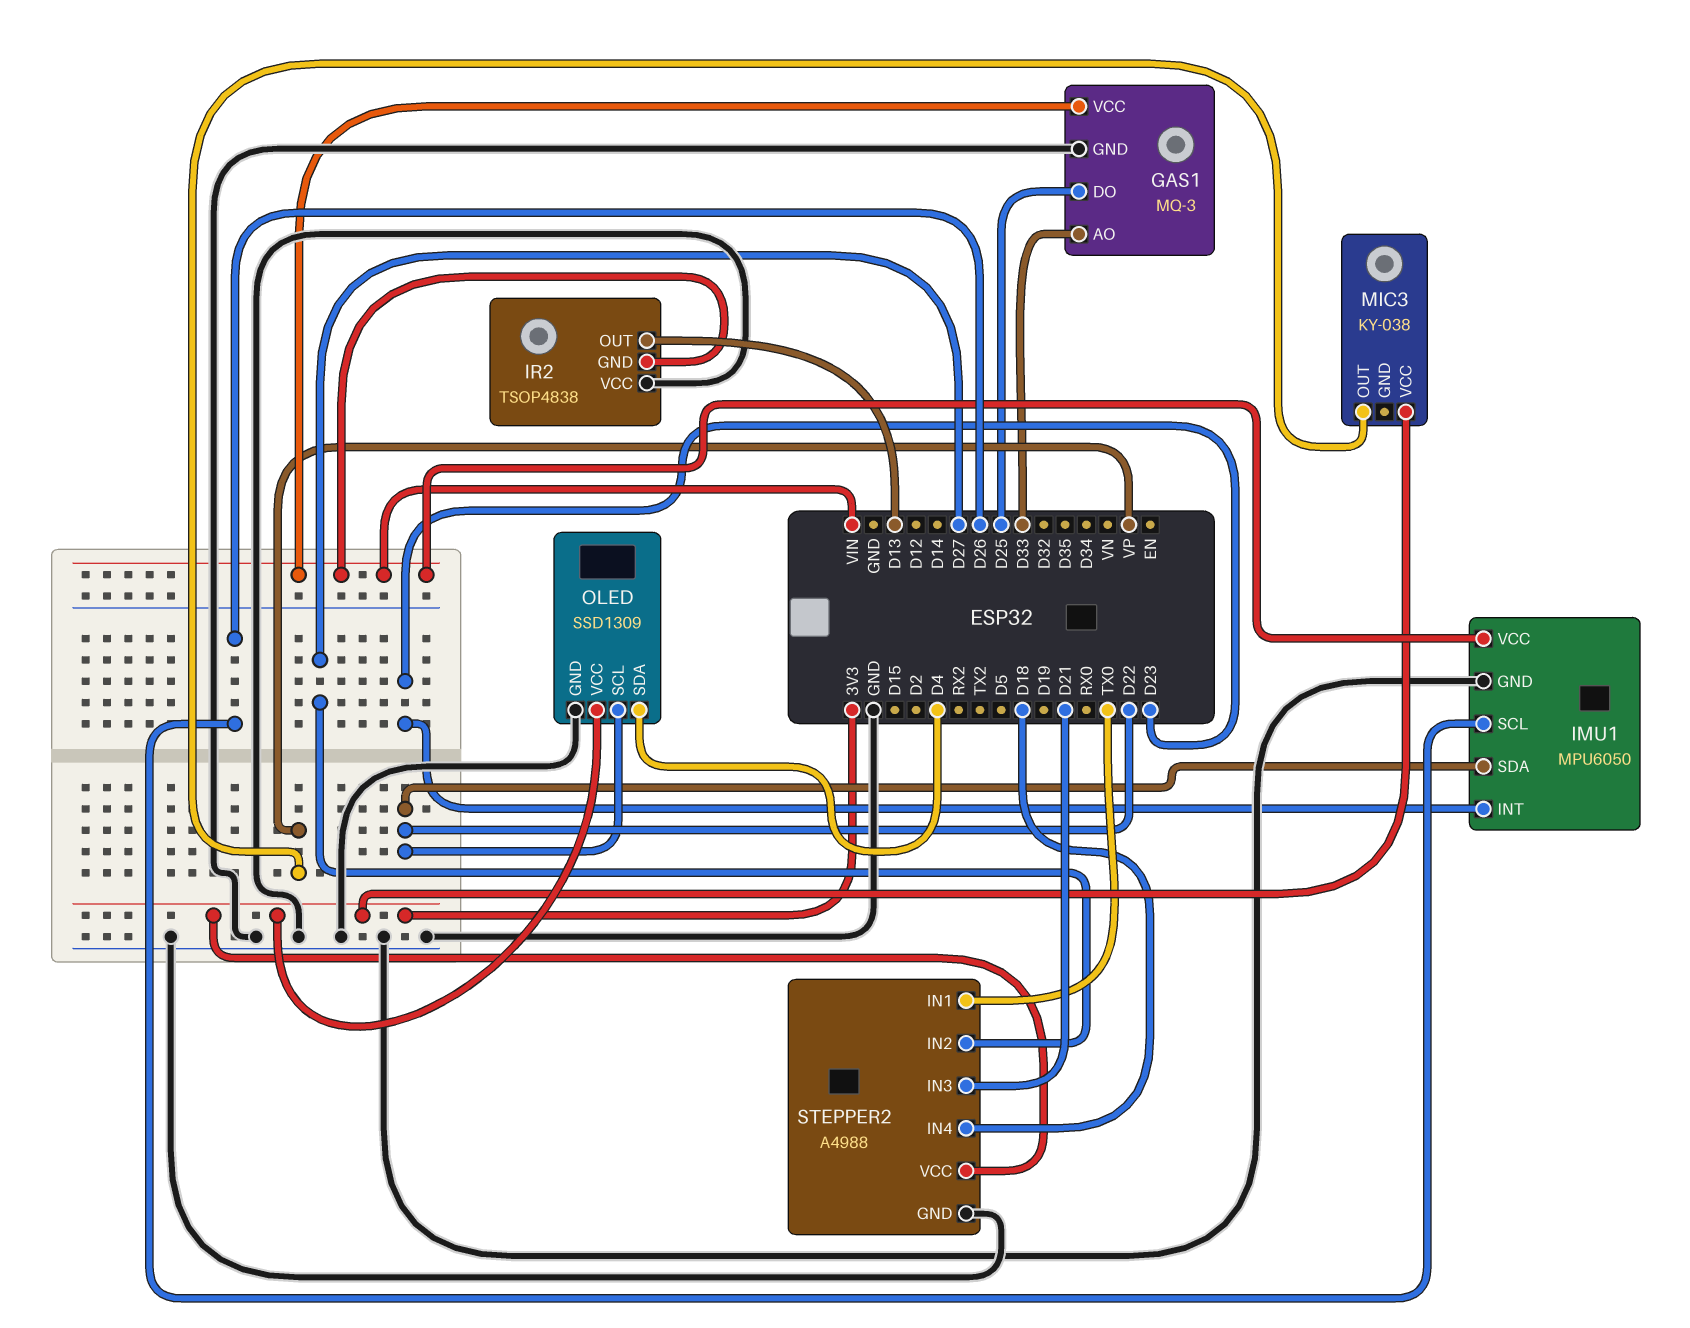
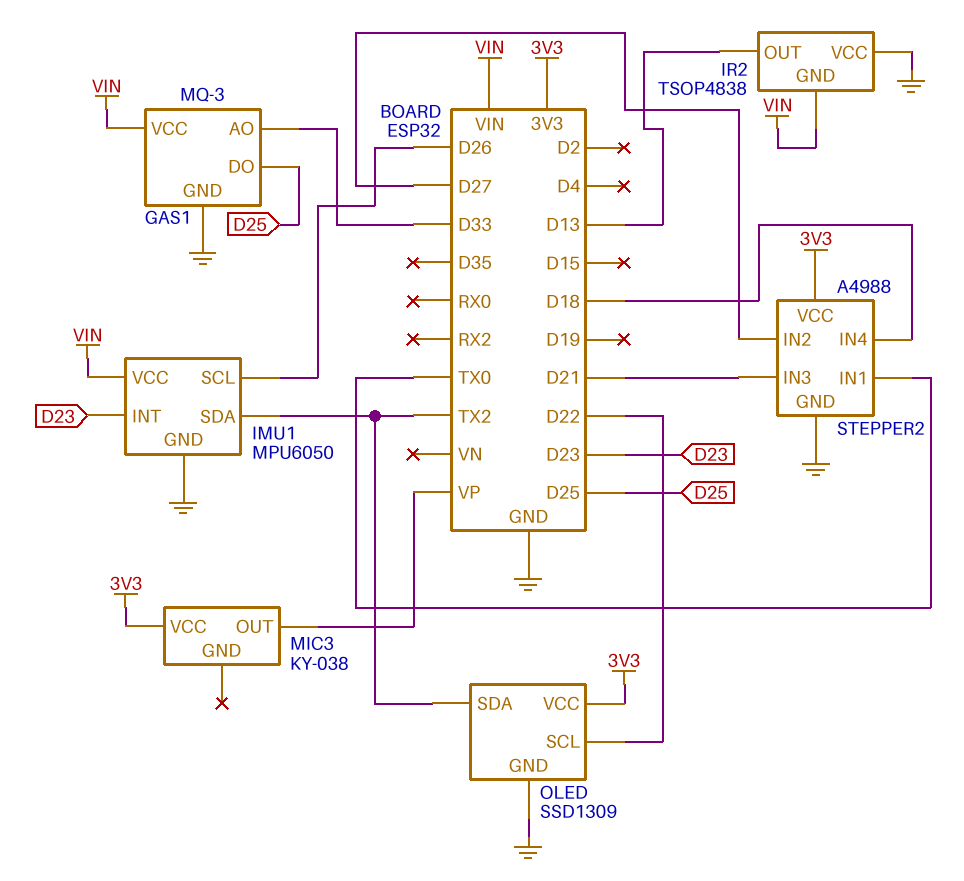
IMU1 pin SDA: D22 -> TX2
OLED pin SDA: D4 -> TX2

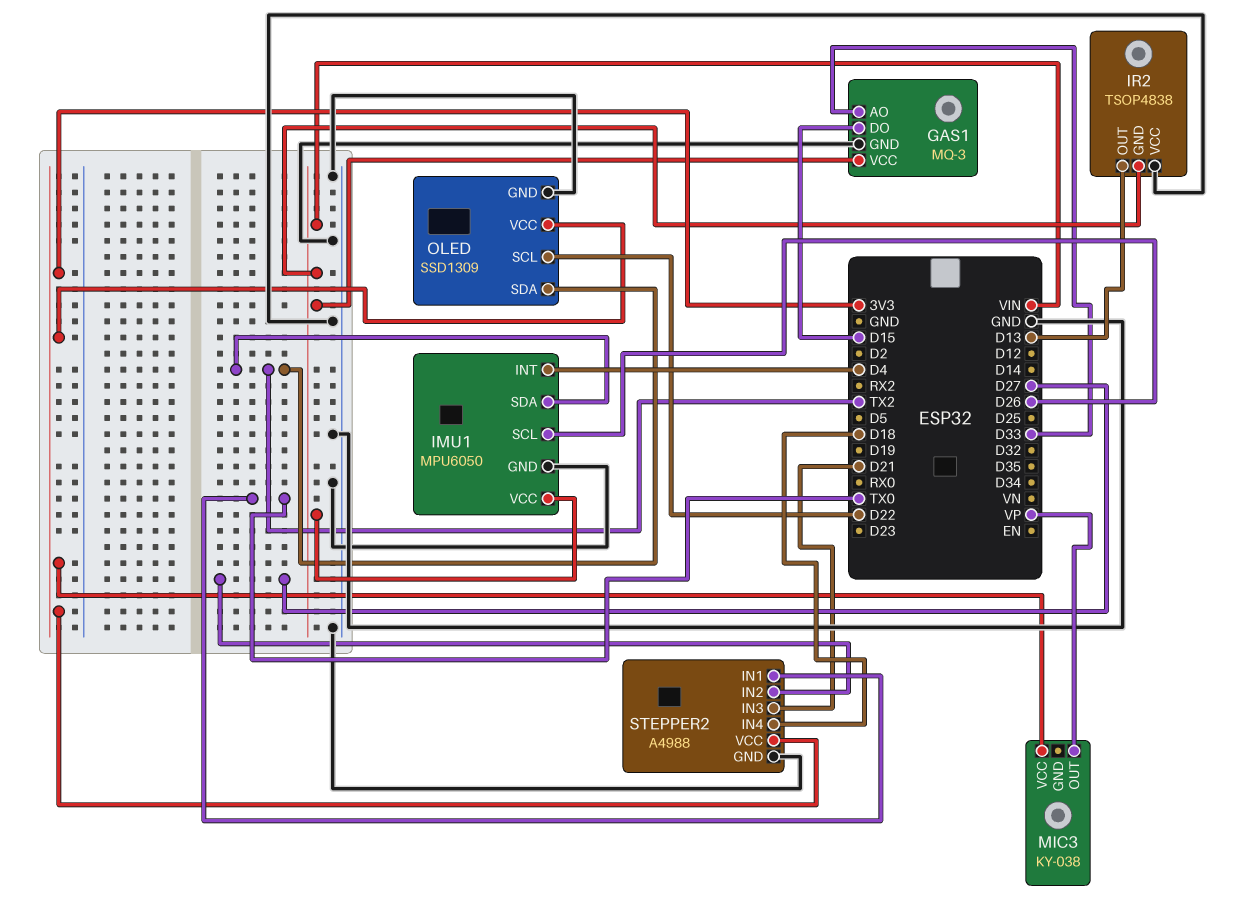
GAS1 pin DO: D25 -> D15
IMU1 pin INT: D23 -> D4

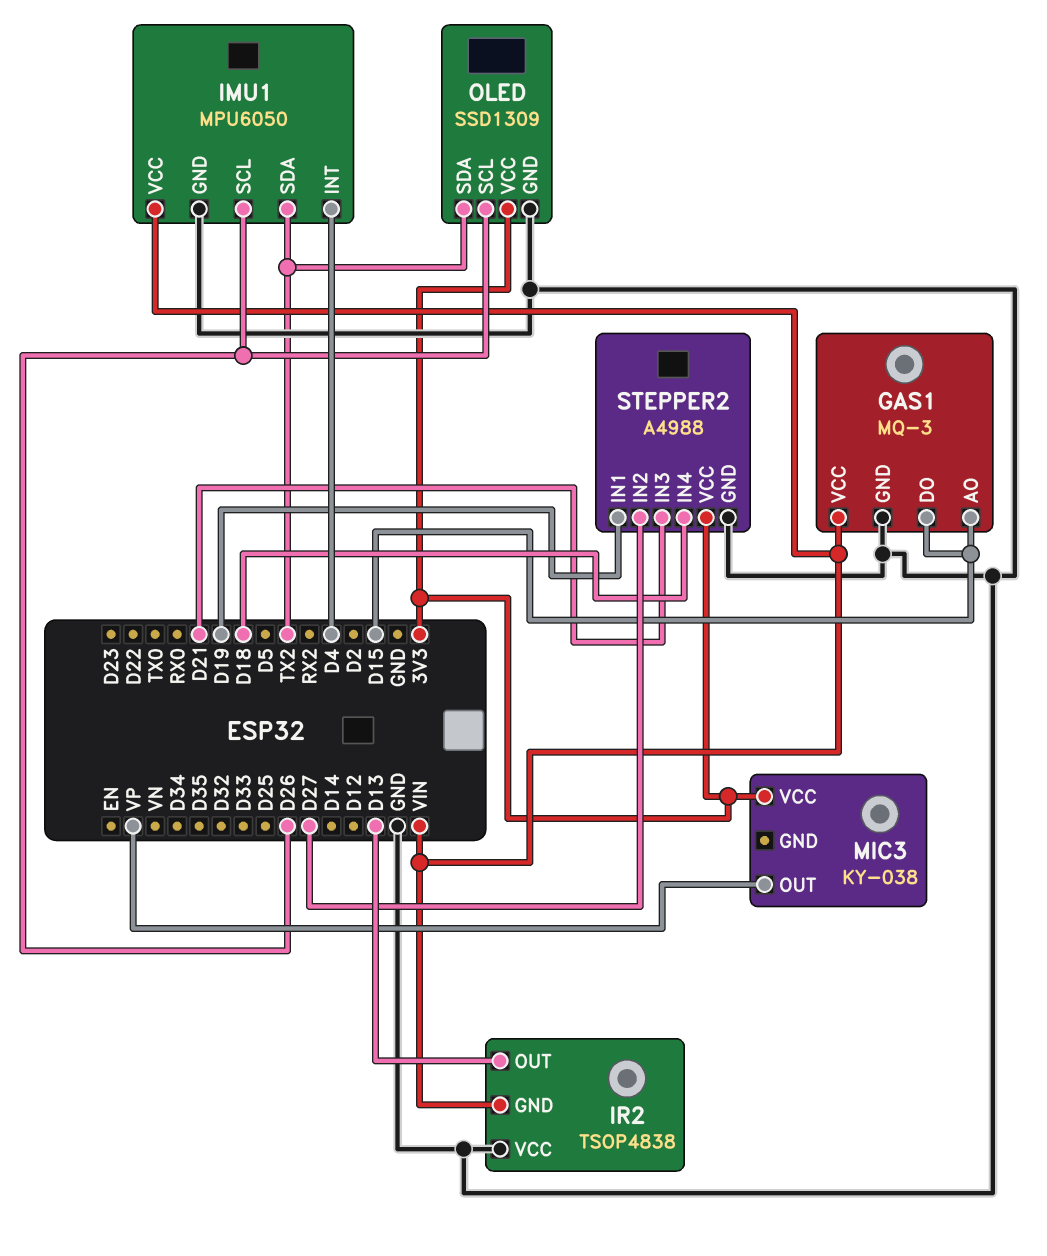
GAS1 pin AO: D33 -> D15
OLED pin SCL: D22 -> D26
STEPPER2 pin IN1: TX0 -> D19

